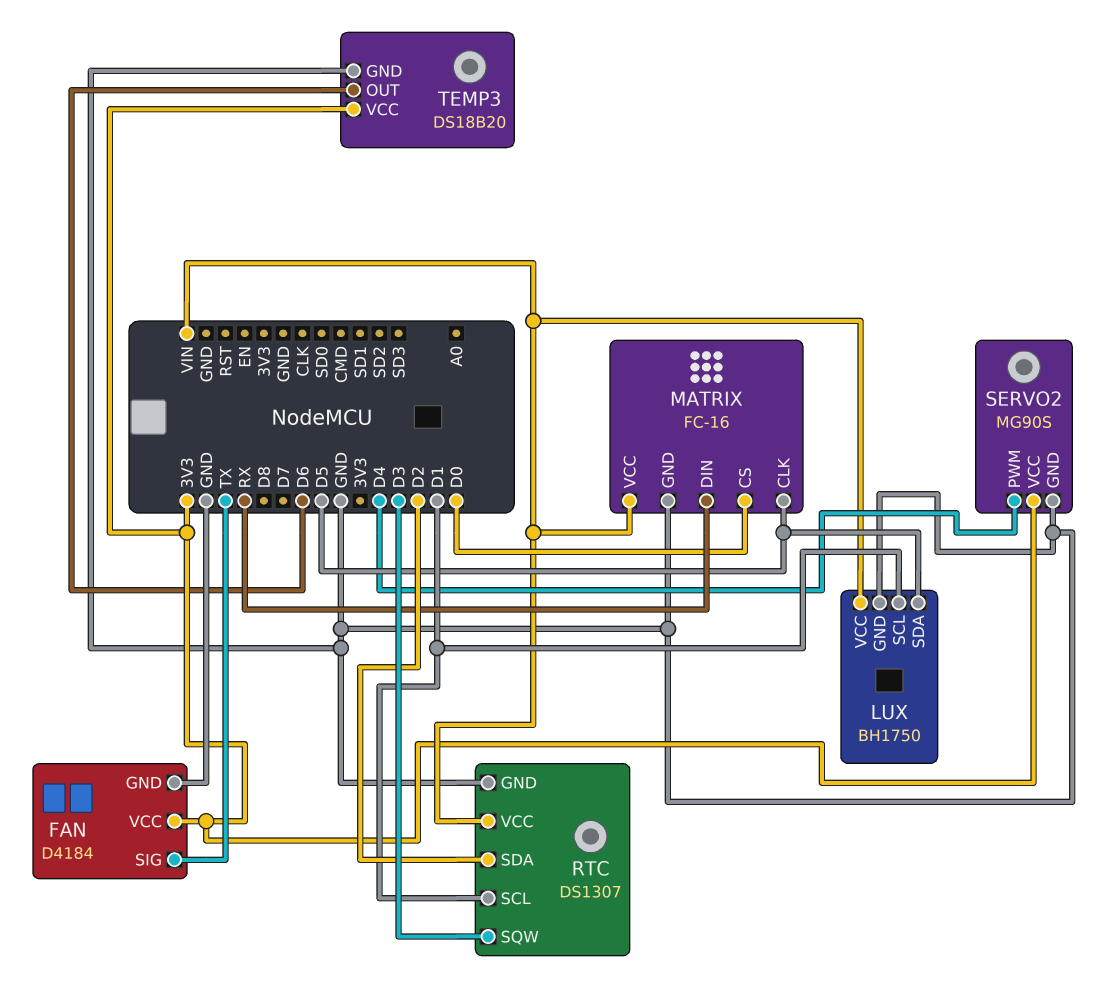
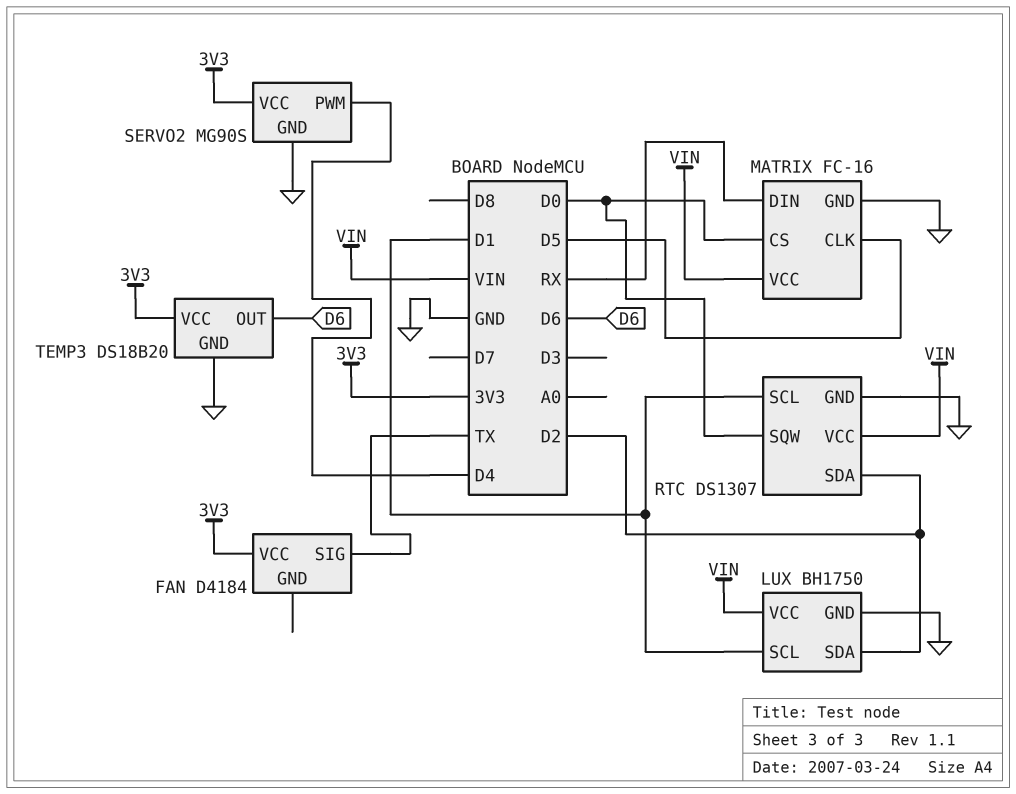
FAN pin GND: GND -> none
LUX pin SDA: D5 -> D2
RTC pin SQW: D3 -> D0

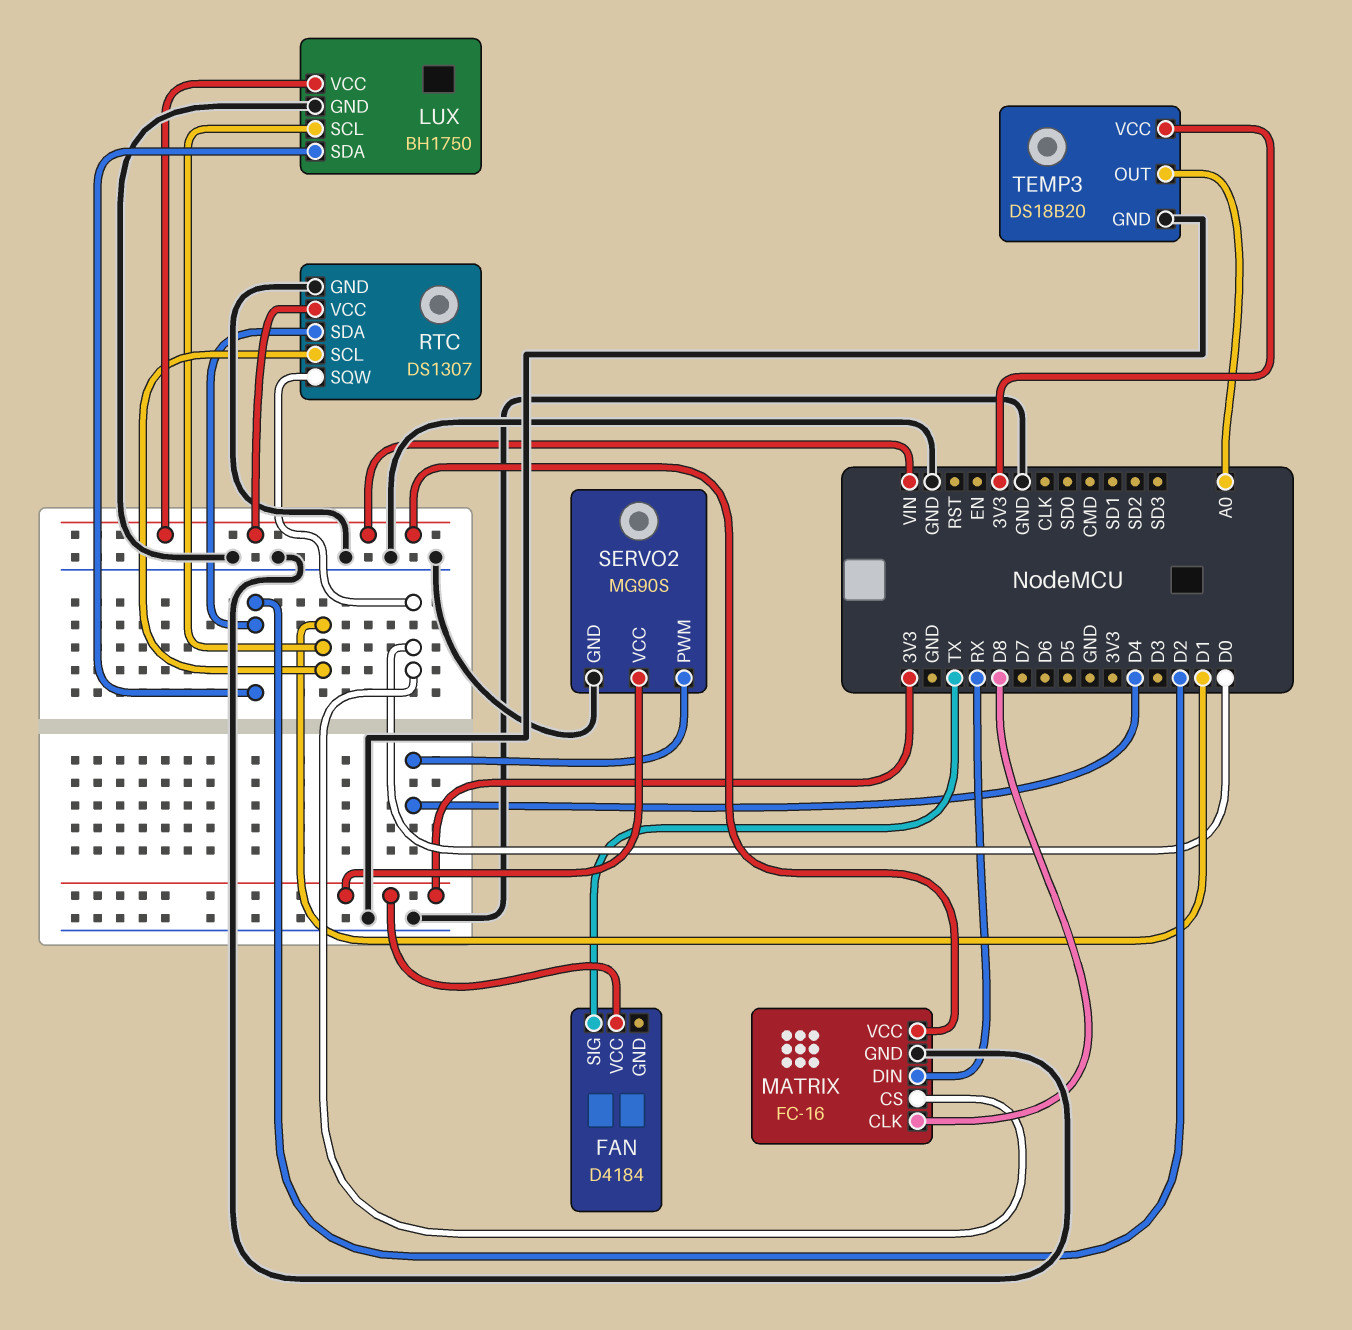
MATRIX pin CLK: D5 -> D8
TEMP3 pin OUT: D6 -> A0

